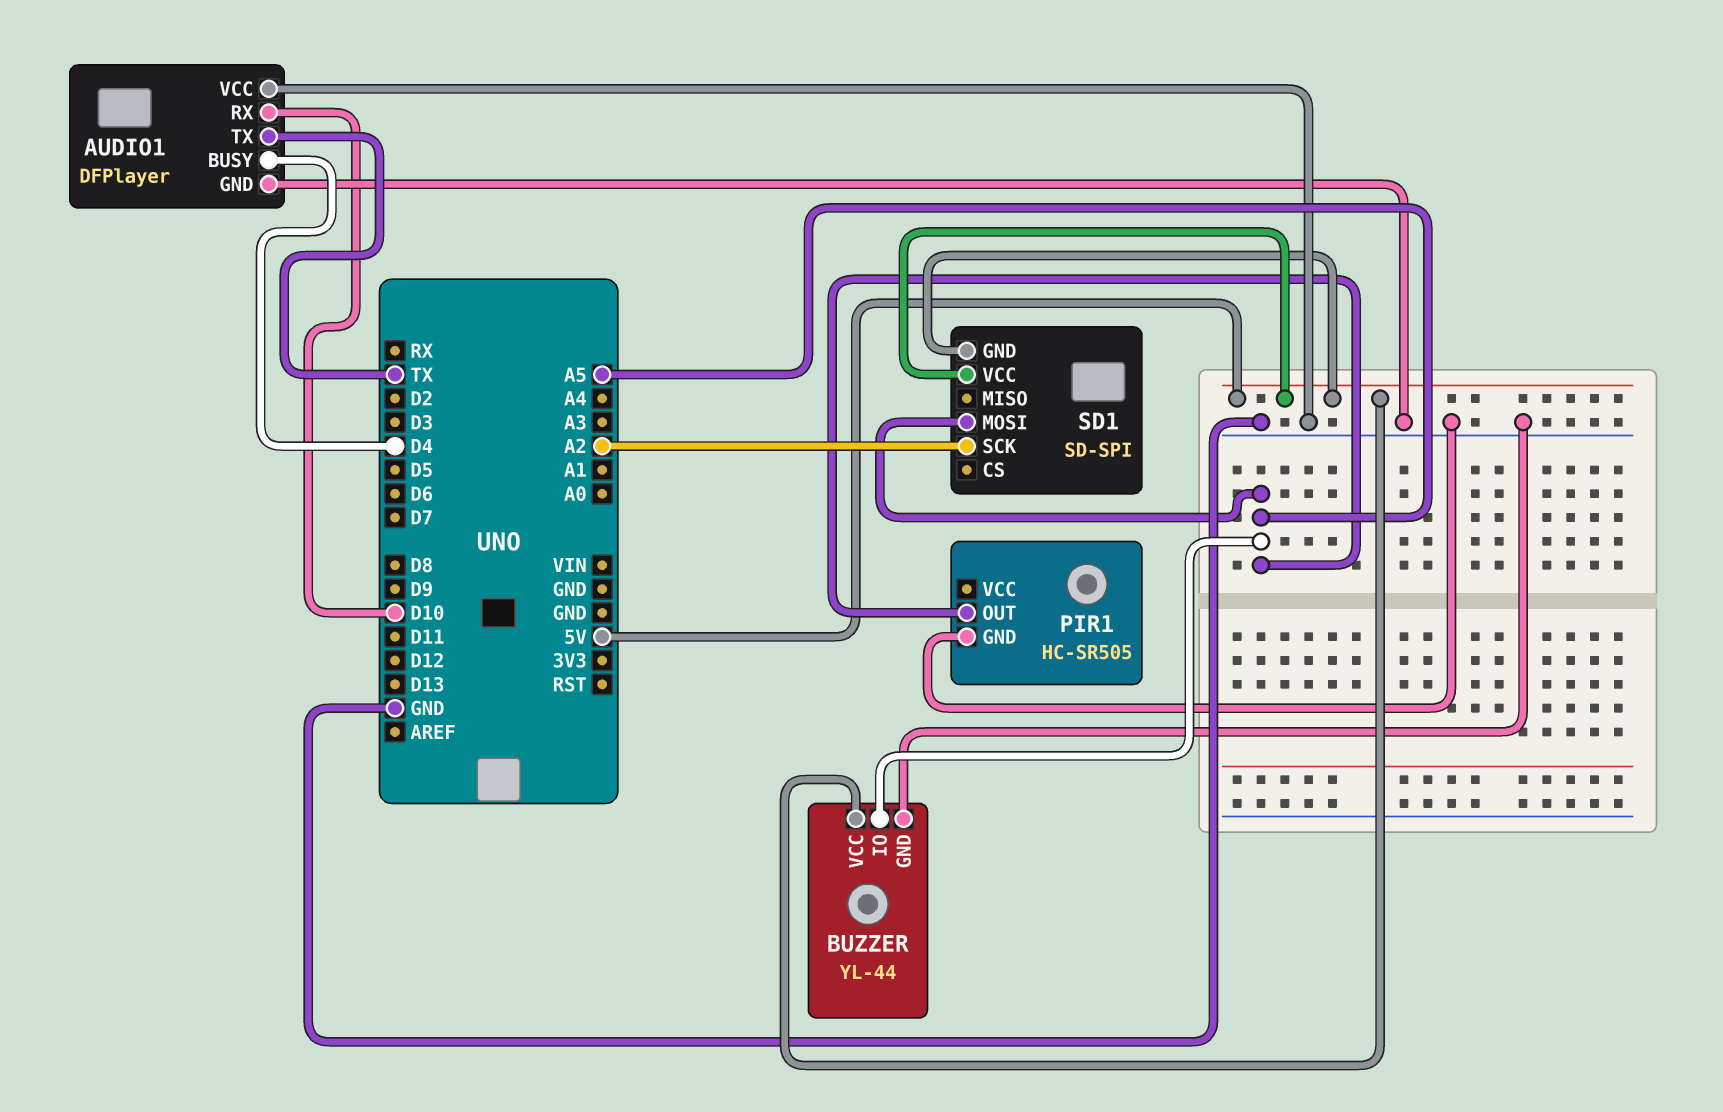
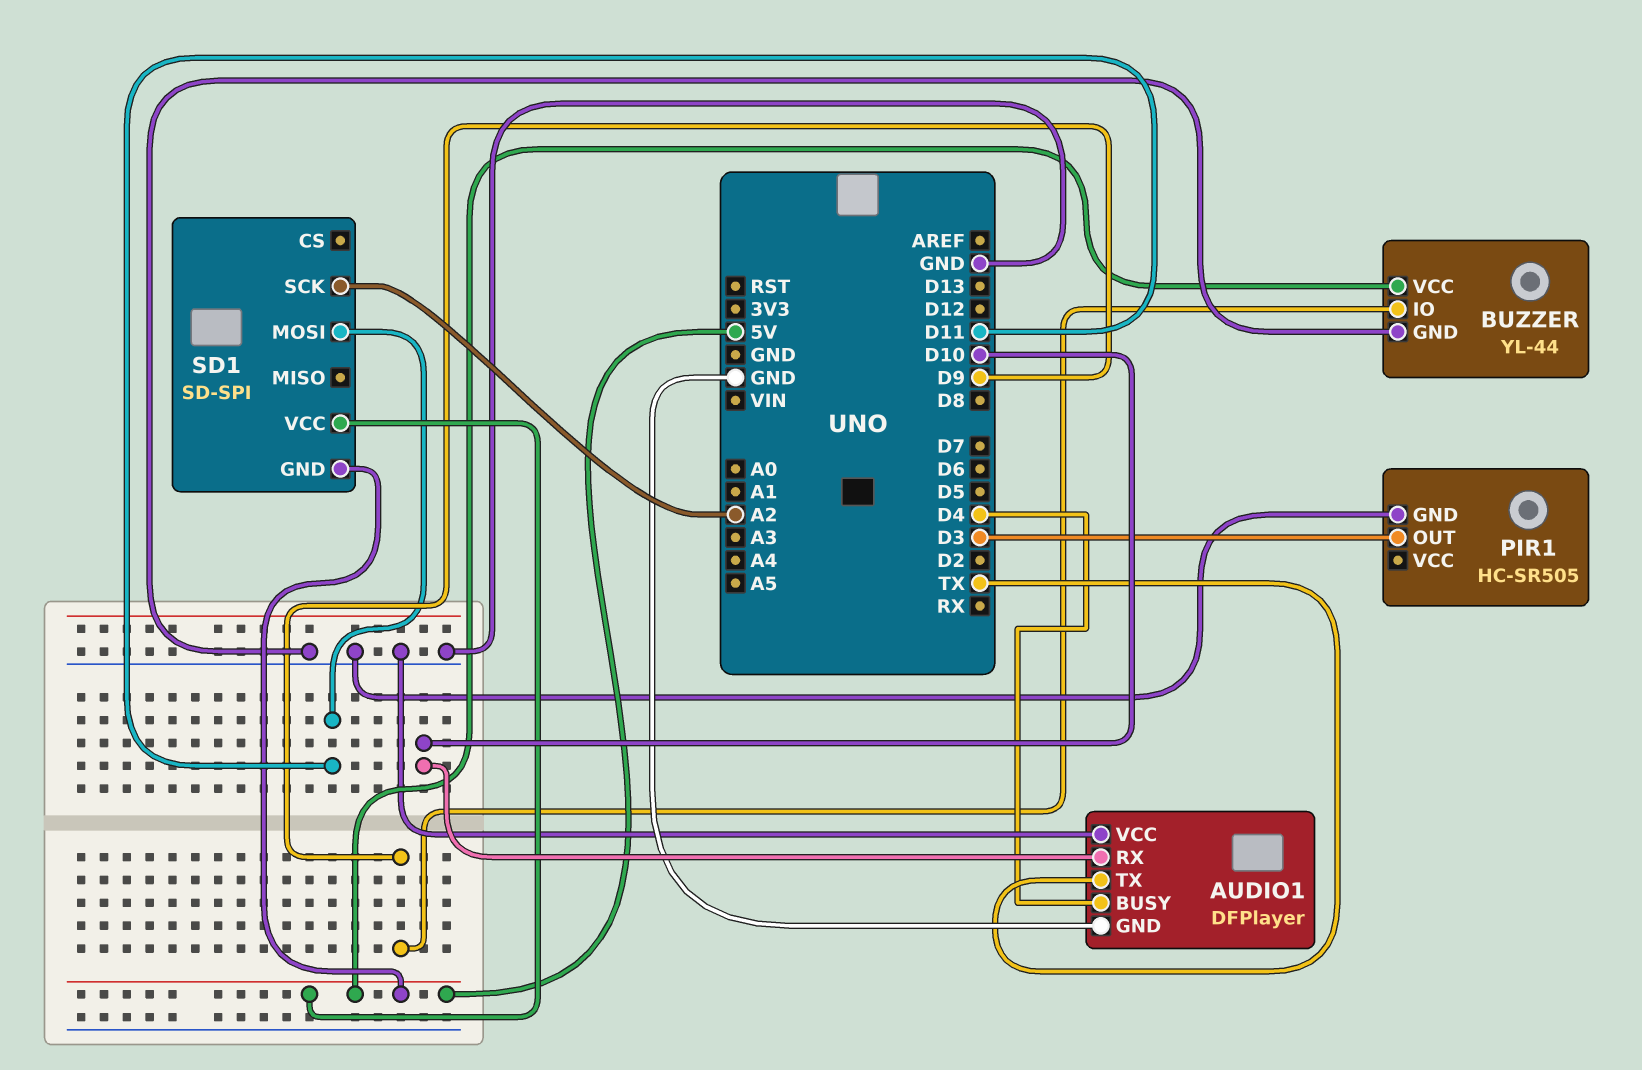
BUZZER pin IO: A5 -> D9
PIR1 pin OUT: A5 -> D3
SD1 pin MOSI: A5 -> D11

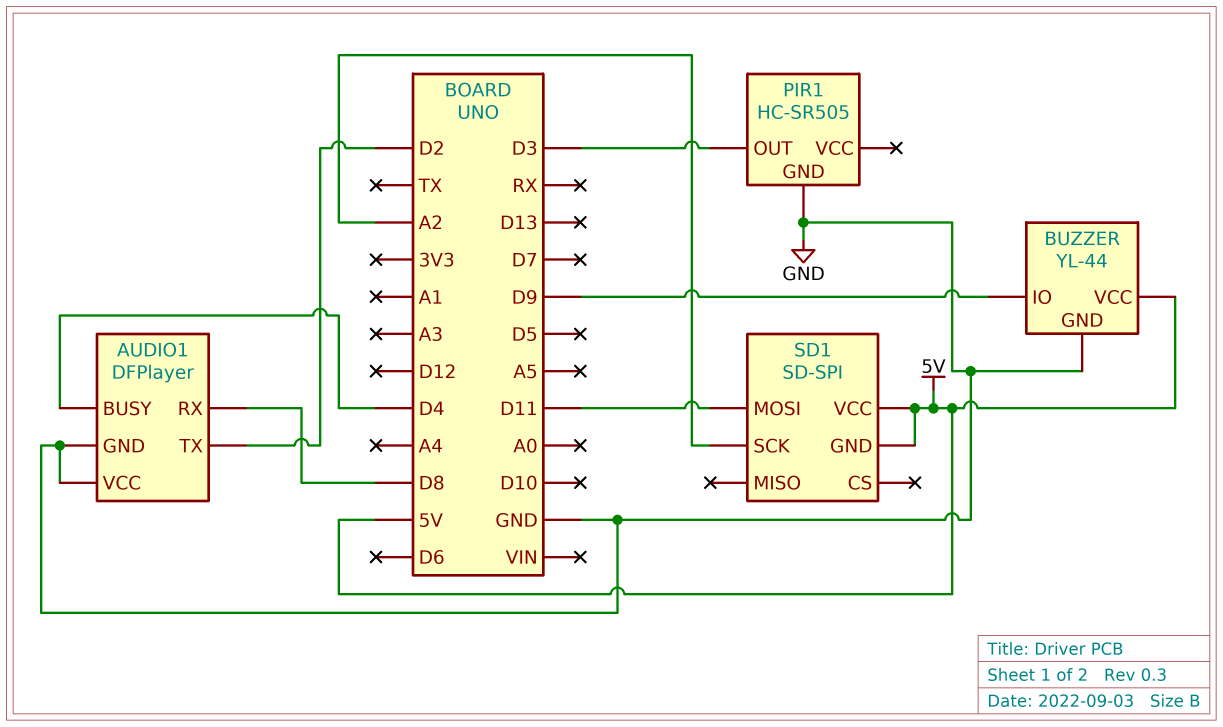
AUDIO1 pin RX: D10 -> D8
AUDIO1 pin TX: TX -> D2

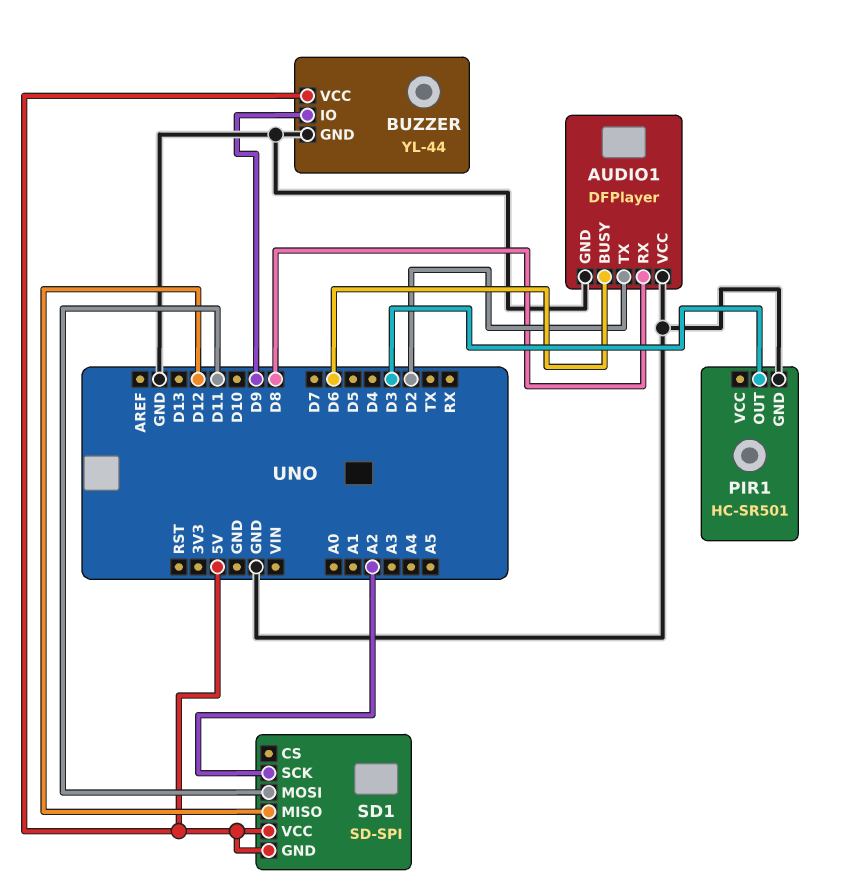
AUDIO1 pin BUSY: D4 -> D6
PIR1: HC-SR505 -> HC-SR501
SD1 pin MISO: none -> D12

